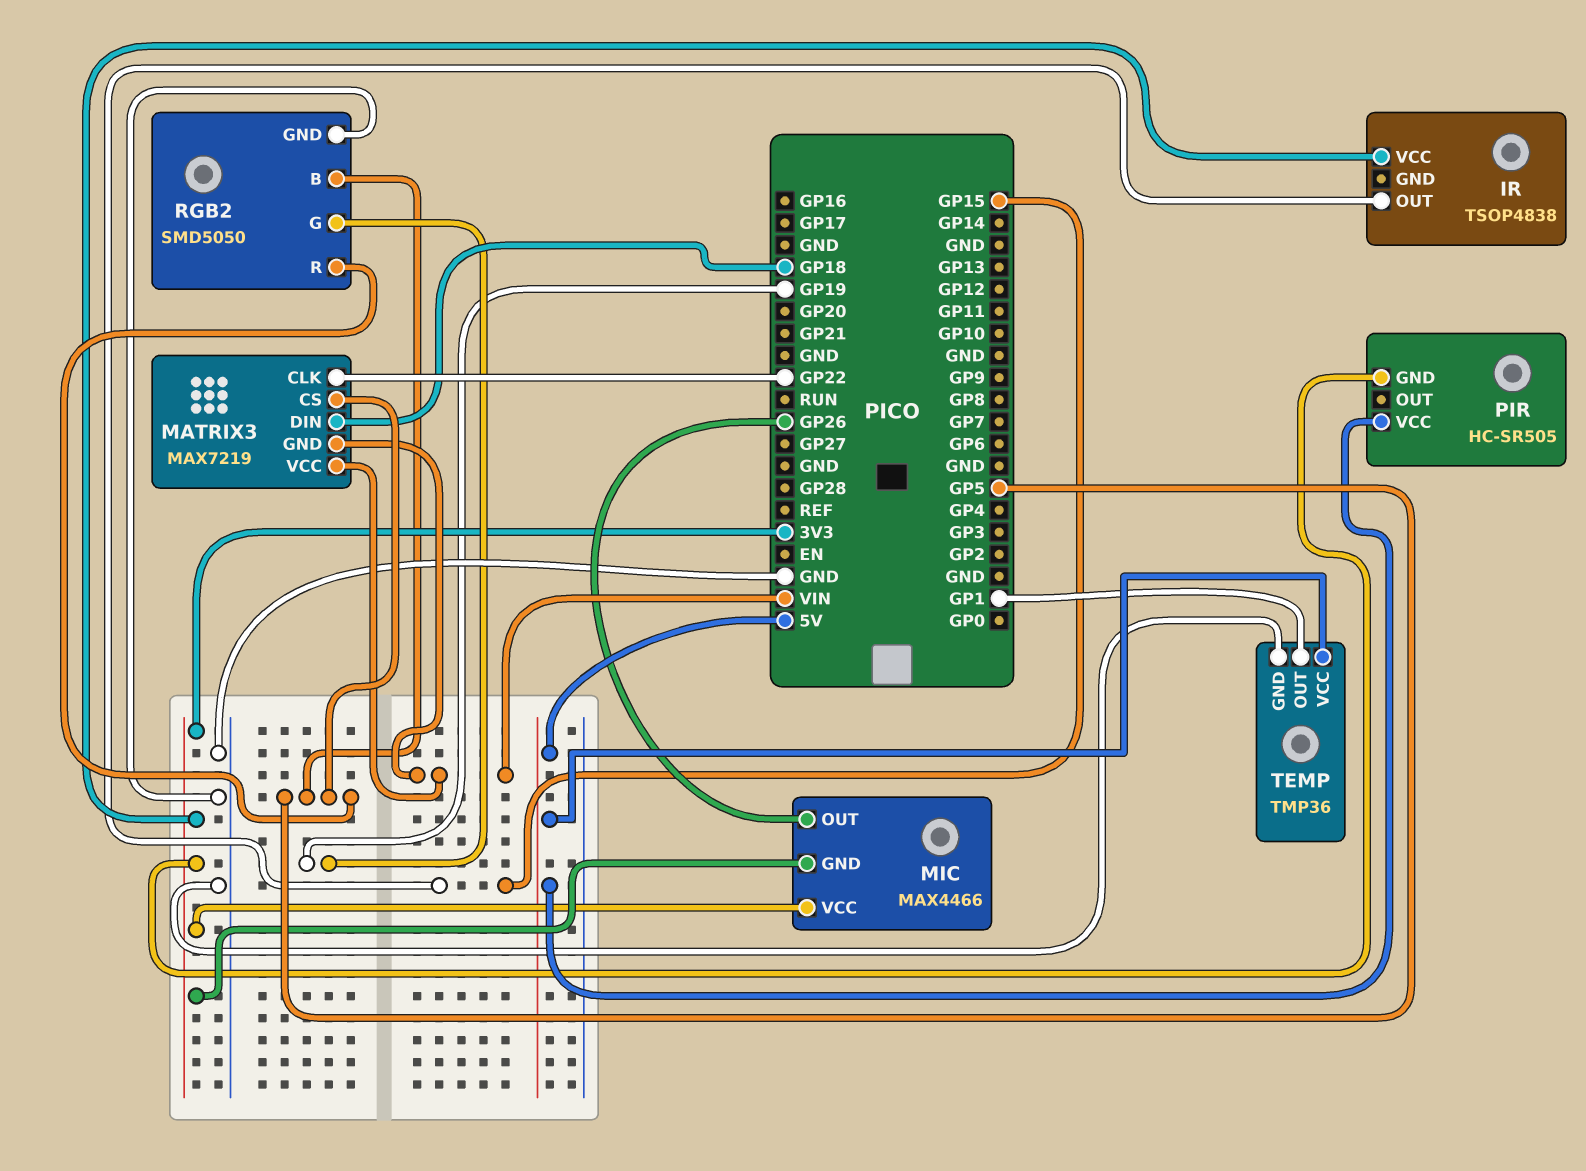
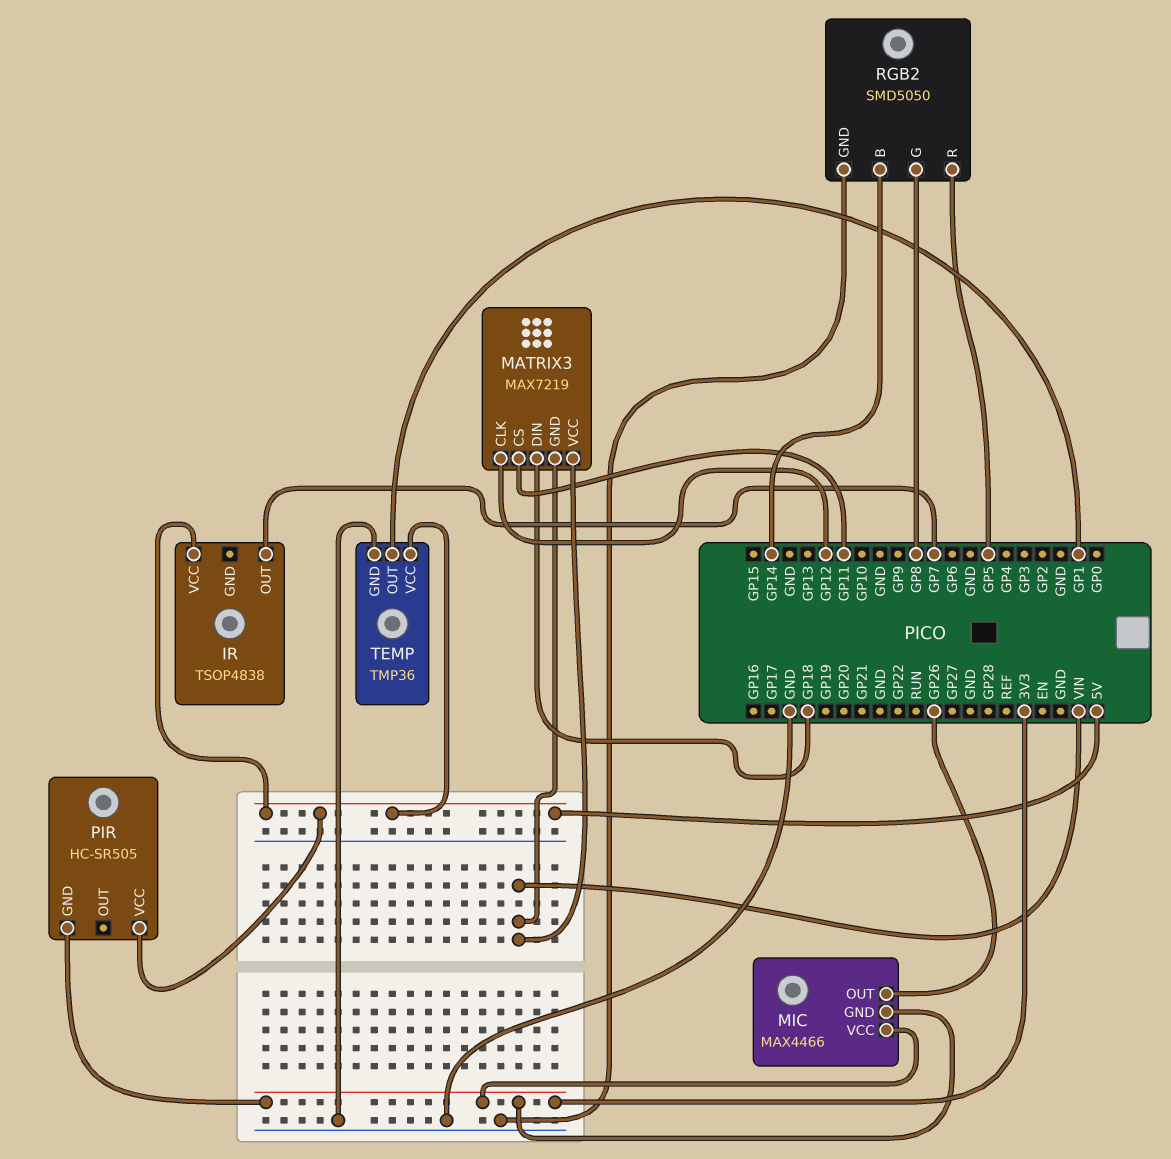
IR pin OUT: GP15 -> GP7
IR pin VCC: 3V3 -> 5V
MATRIX3 pin CLK: GP22 -> GP12
MATRIX3 pin CS: GP5 -> GP11
RGB2 pin B: GP5 -> GP14
RGB2 pin G: GP19 -> GP8

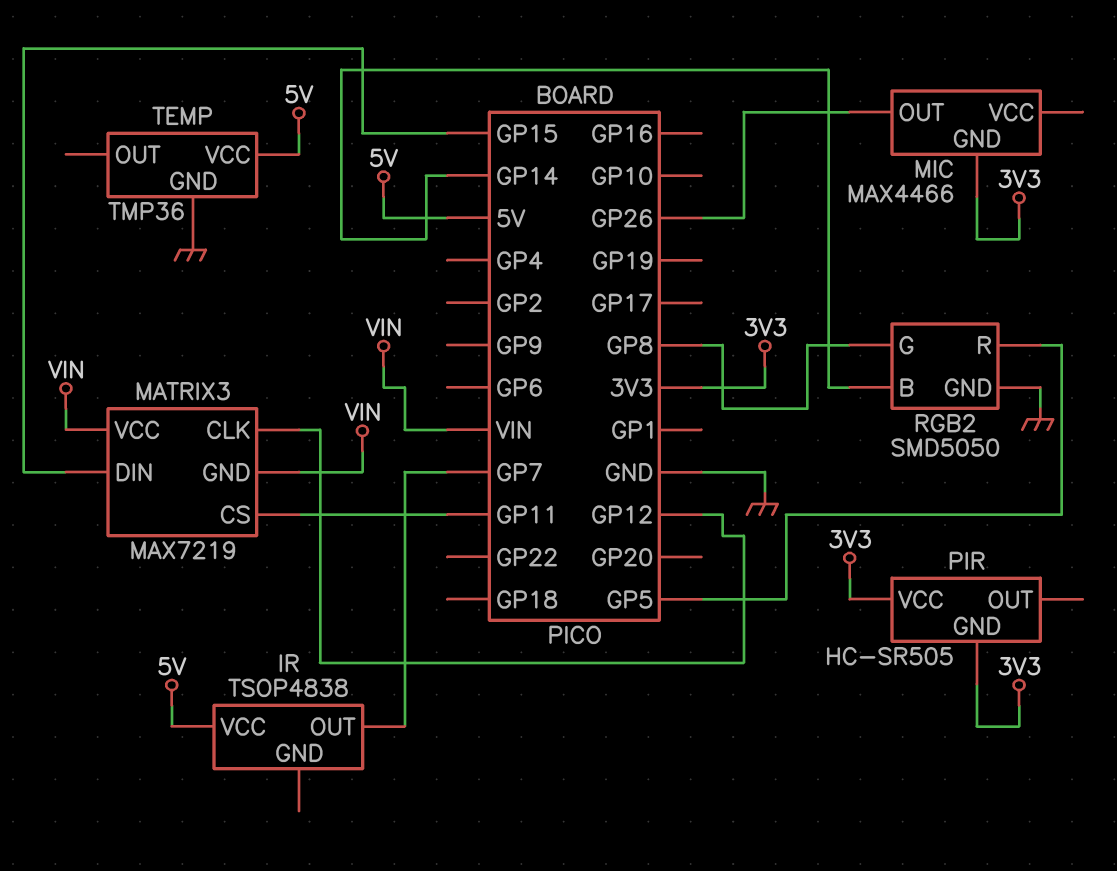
MATRIX3 pin DIN: GP18 -> GP15
MIC pin VCC: 3V3 -> none
PIR pin VCC: 5V -> 3V3
TEMP pin OUT: GP1 -> none

